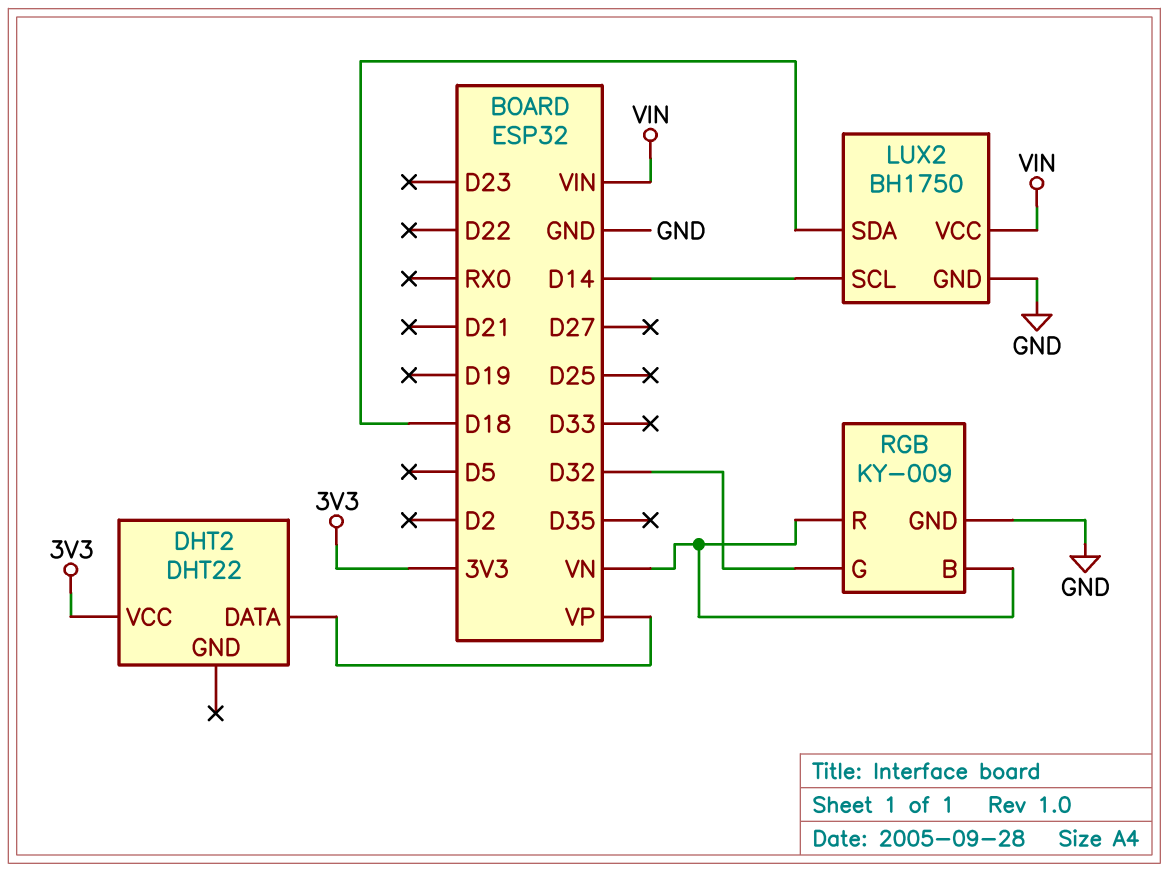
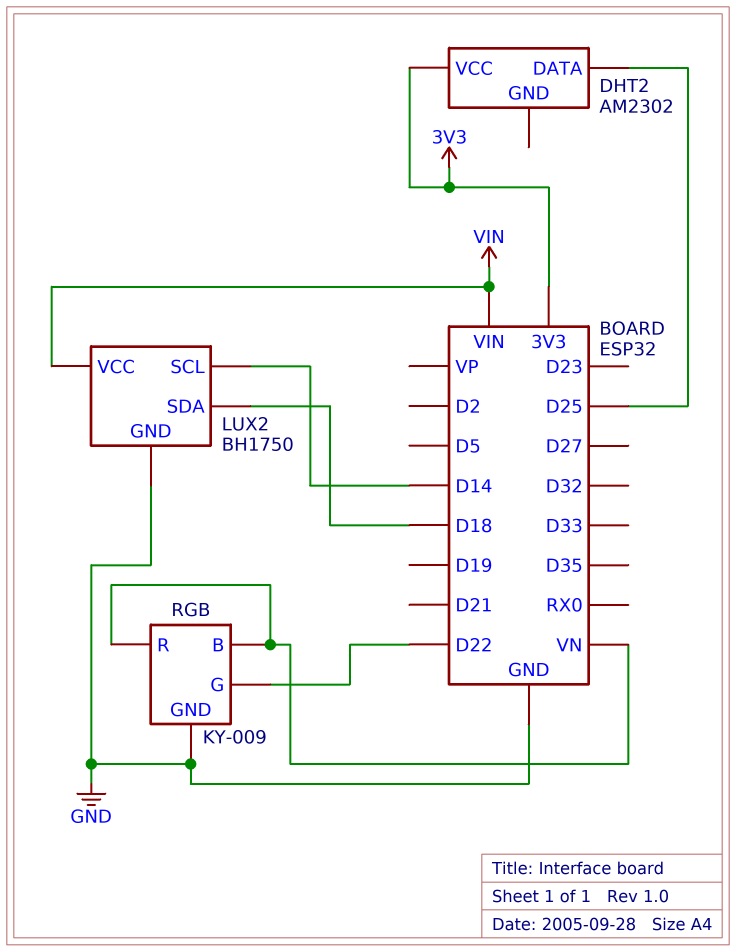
DHT2: DHT22 -> AM2302
DHT2 pin DATA: VP -> D25
RGB pin G: D32 -> D22

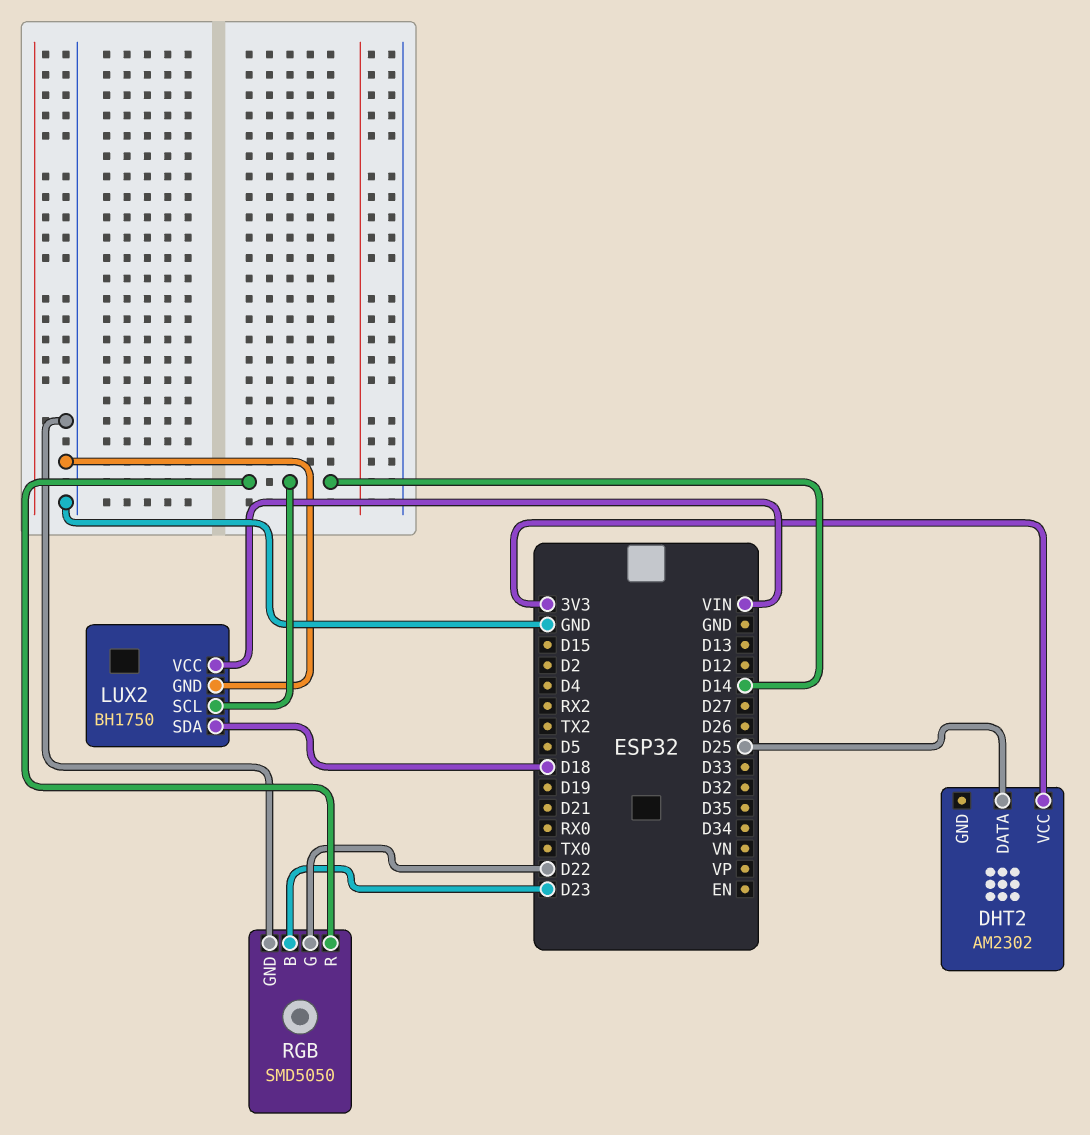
RGB: KY-009 -> SMD5050
RGB pin B: VN -> D23
RGB pin R: VN -> D14

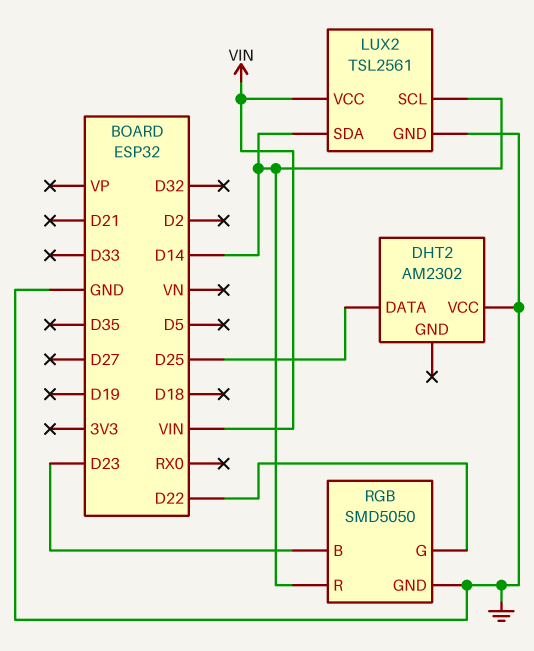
DHT2 pin VCC: 3V3 -> GND
LUX2: BH1750 -> TSL2561
LUX2 pin SDA: D18 -> D14

